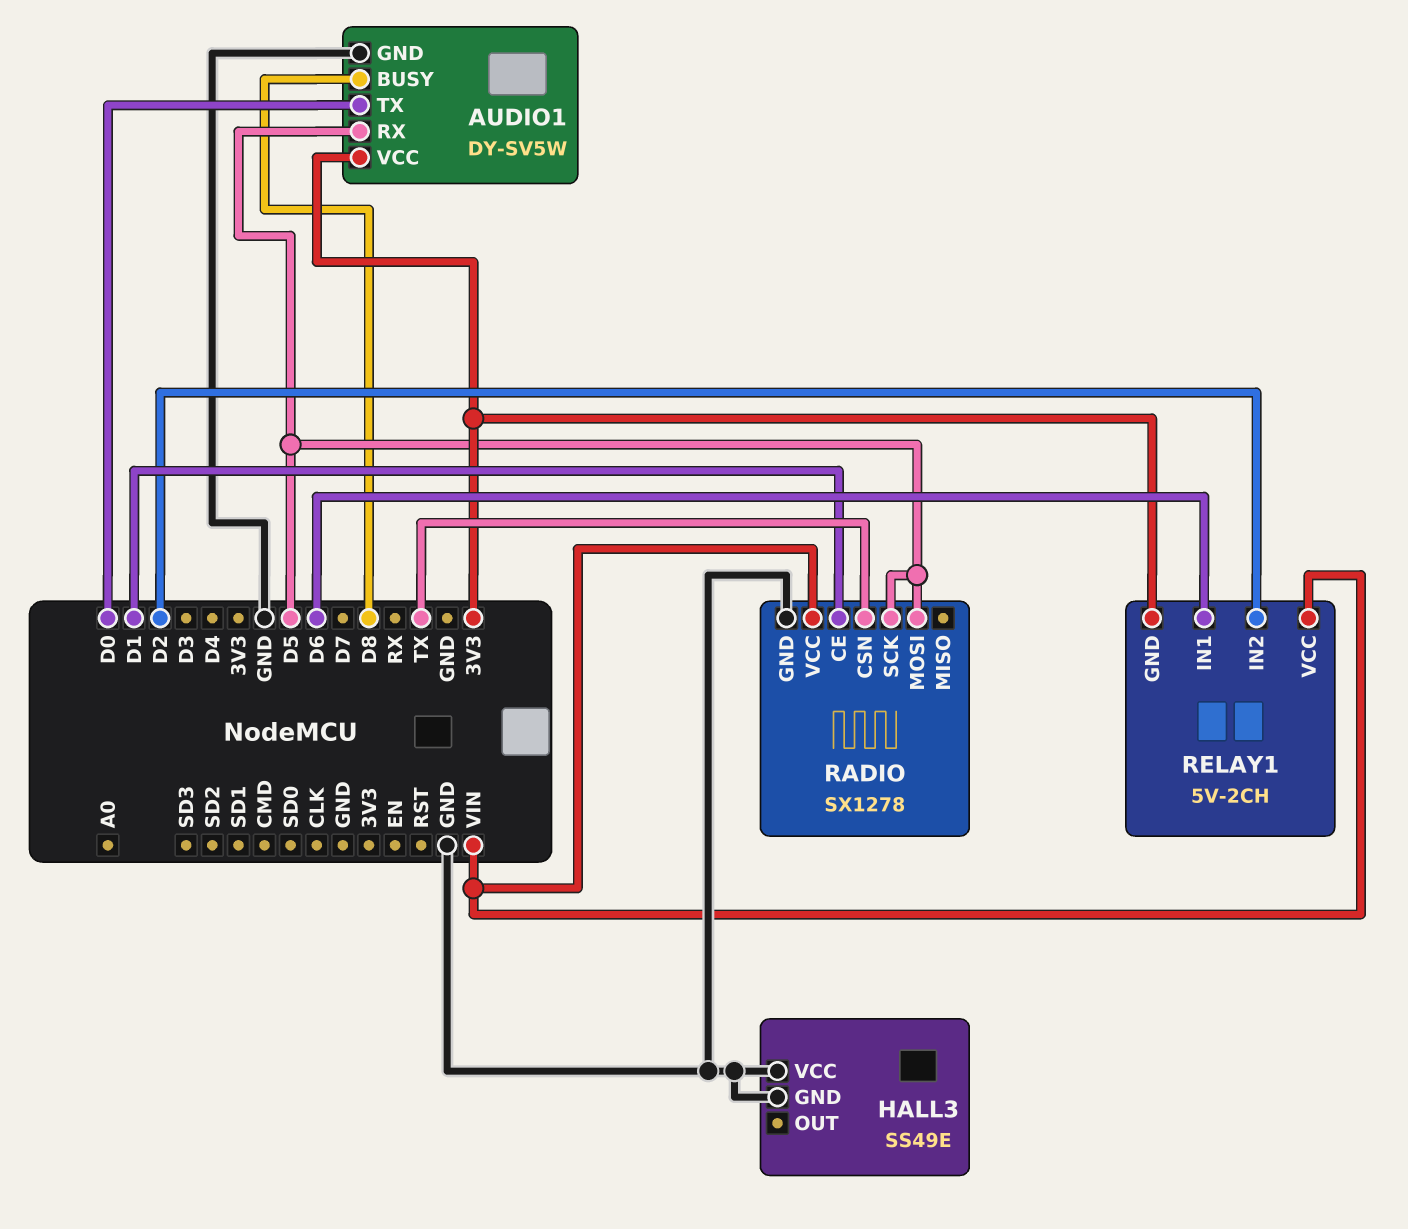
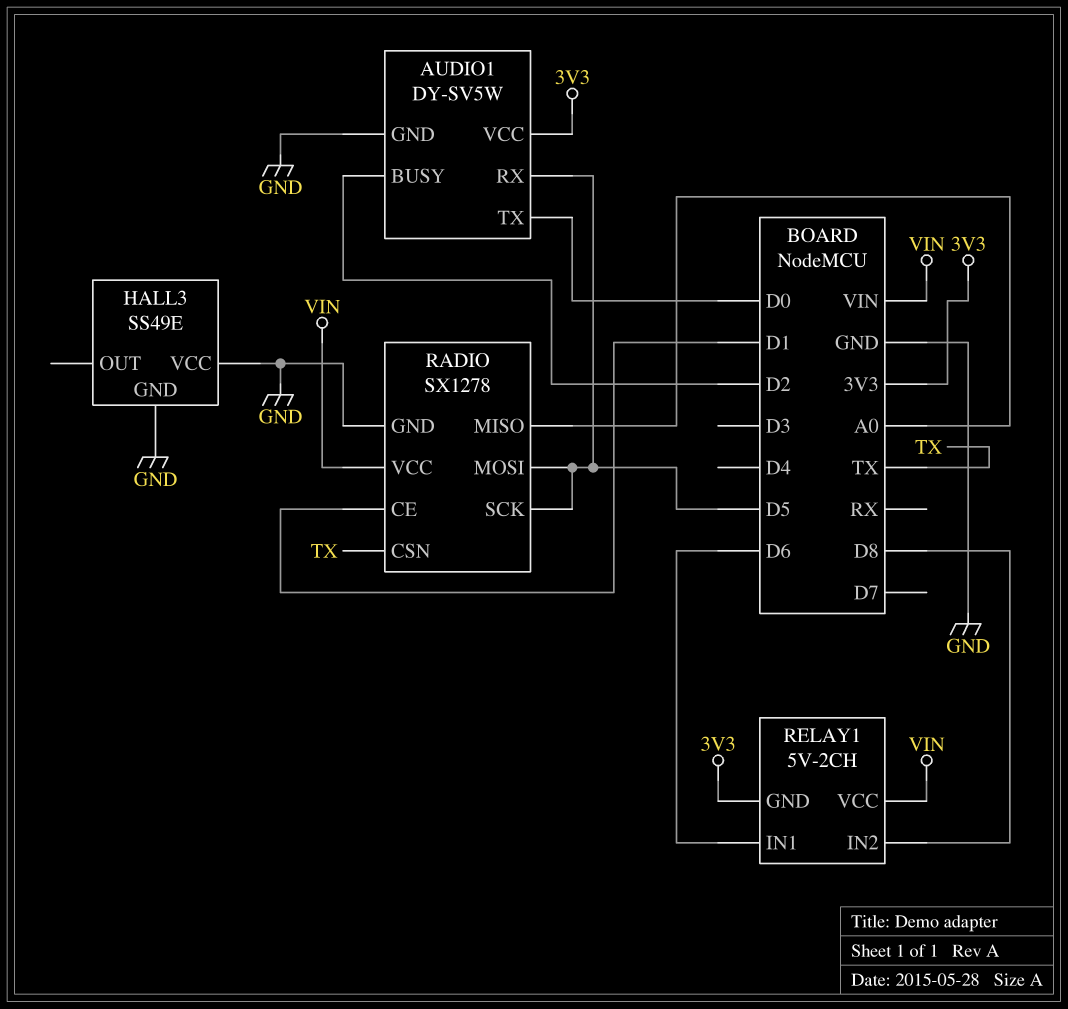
AUDIO1 pin BUSY: D8 -> D2
RADIO pin MISO: none -> A0
RELAY1 pin IN2: D2 -> D8

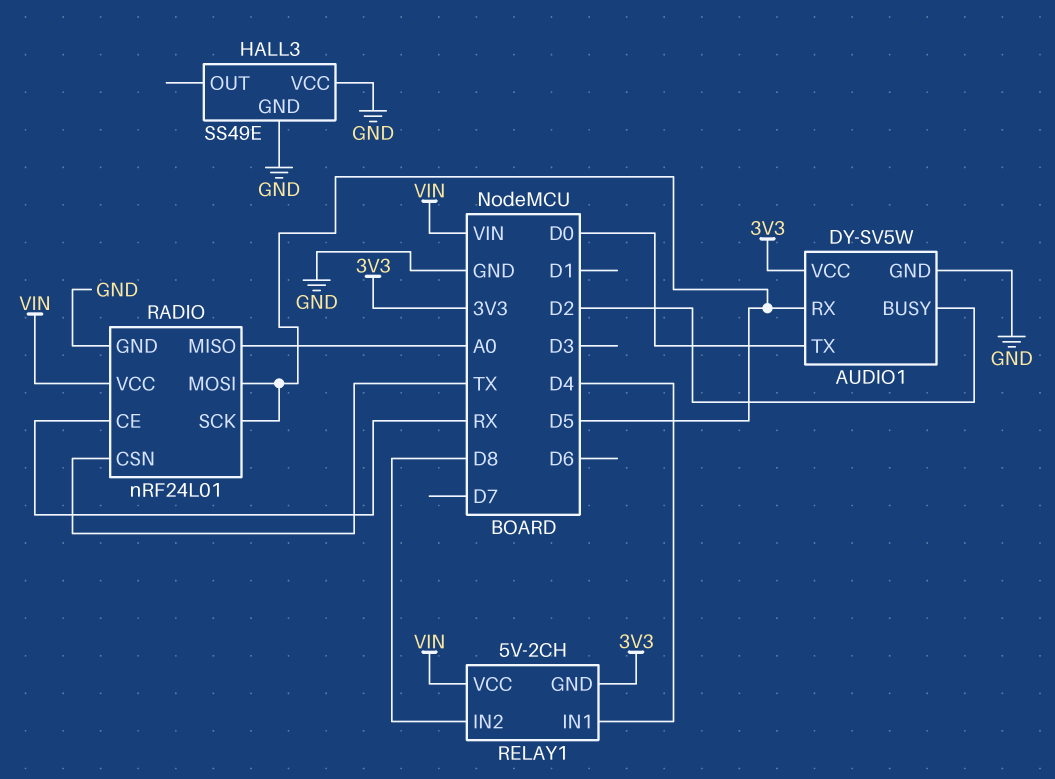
RADIO: SX1278 -> nRF24L01
RADIO pin CE: D1 -> RX
RELAY1 pin IN1: D6 -> D4

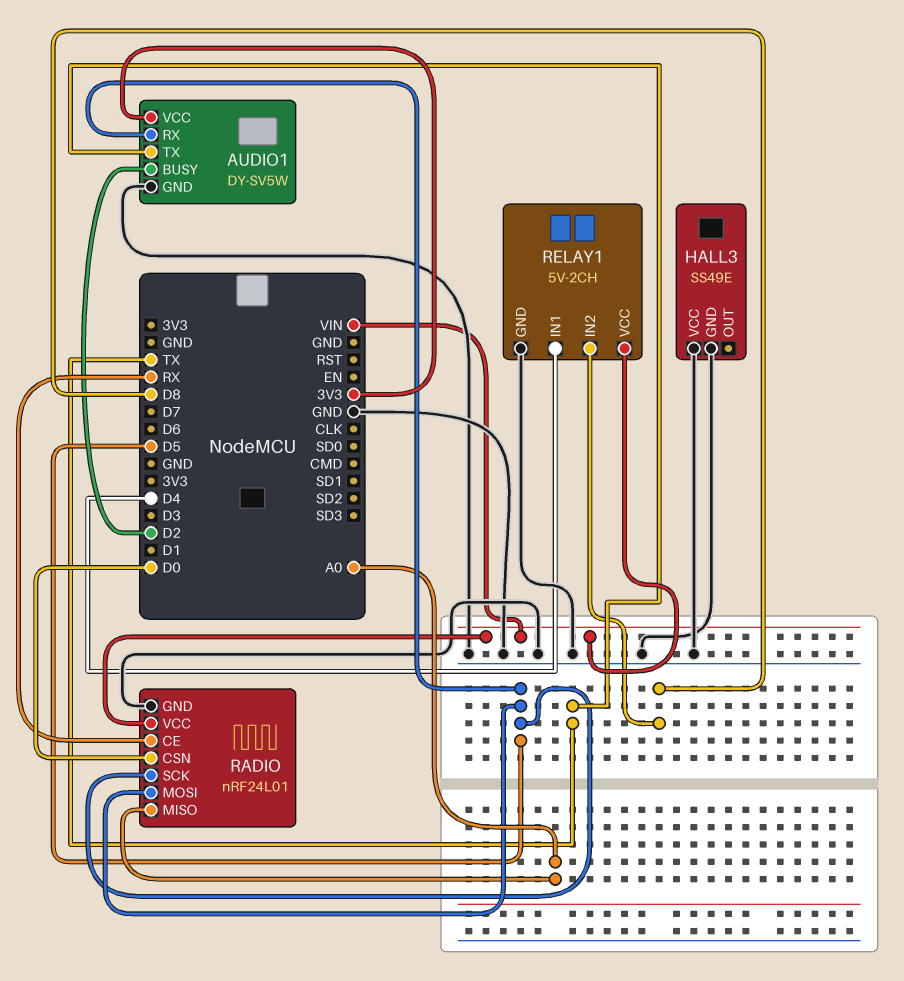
AUDIO1 pin TX: D0 -> TX
RADIO pin CSN: TX -> D0
RELAY1 pin GND: 3V3 -> GND

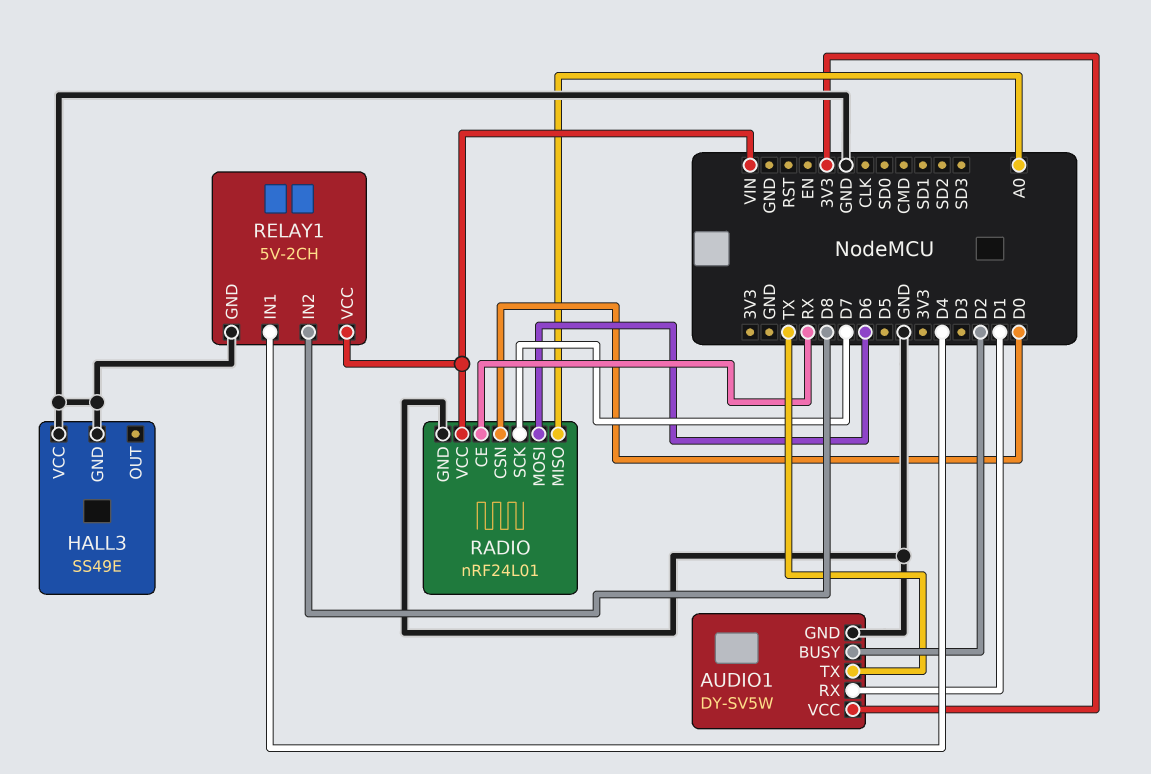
AUDIO1 pin RX: D5 -> D1
RADIO pin MOSI: D5 -> D6
RADIO pin SCK: D5 -> D7

